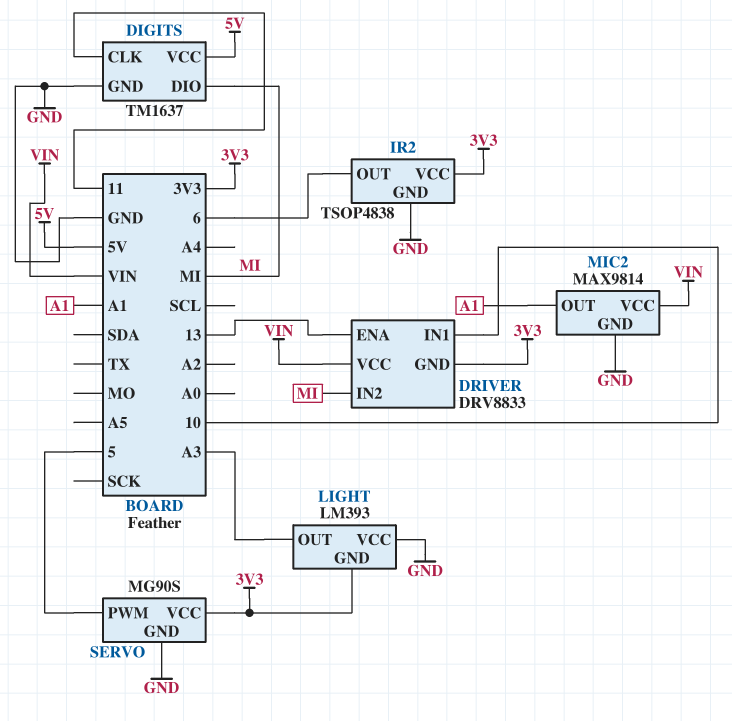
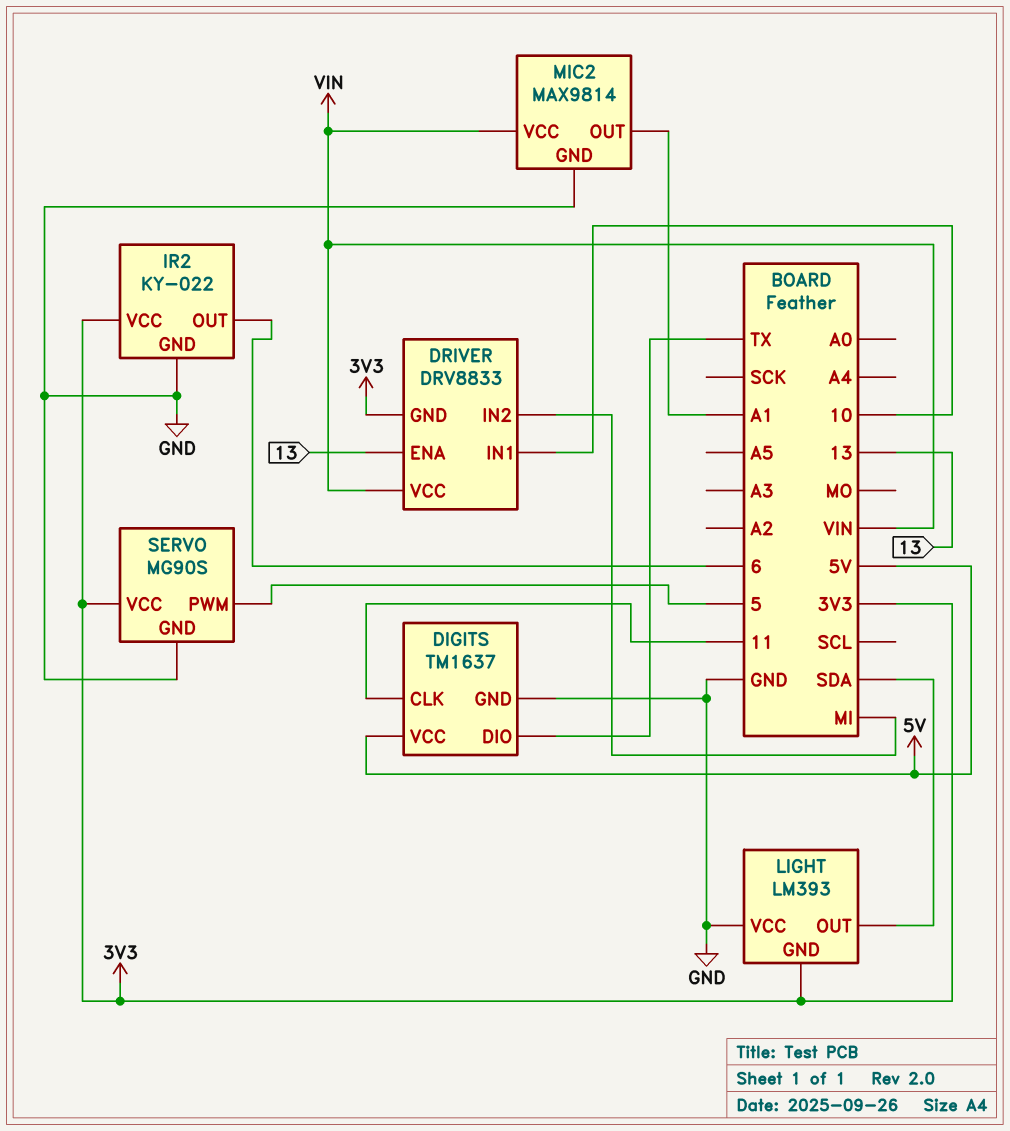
DIGITS pin DIO: MI -> TX
IR2: TSOP4838 -> KY-022
LIGHT pin OUT: A3 -> SDA

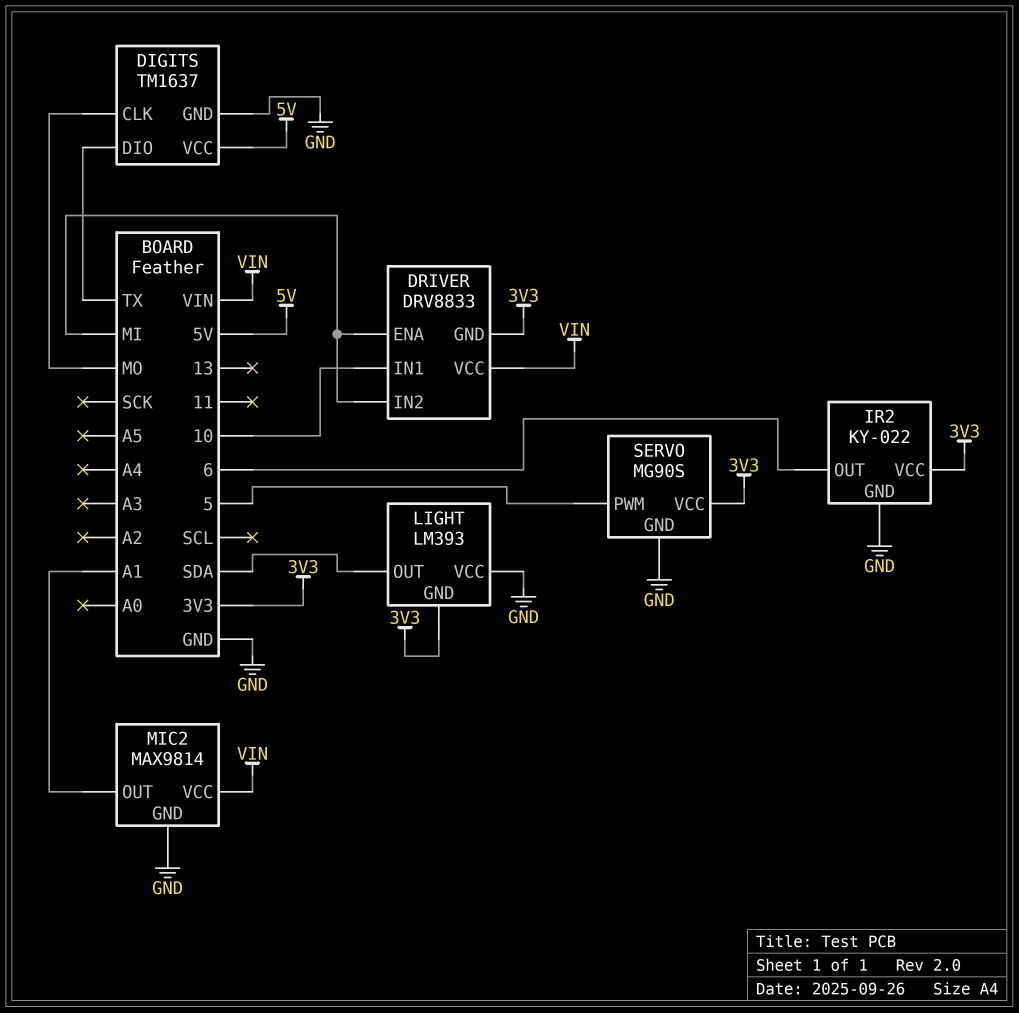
DIGITS pin CLK: 11 -> MO
DRIVER pin ENA: 13 -> MI

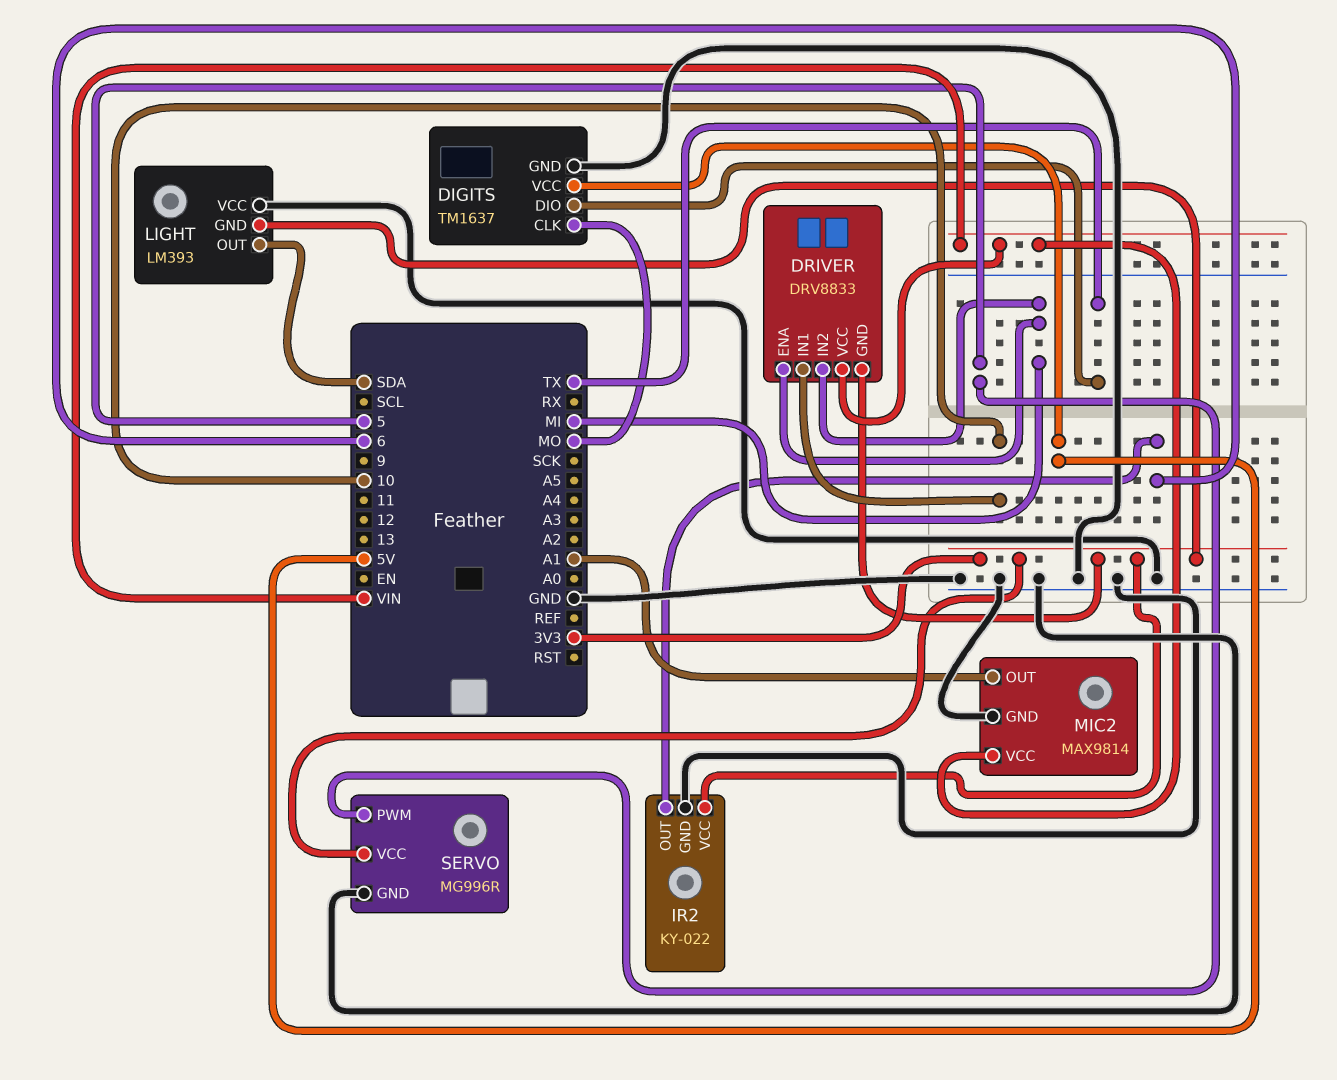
SERVO: MG90S -> MG996R

